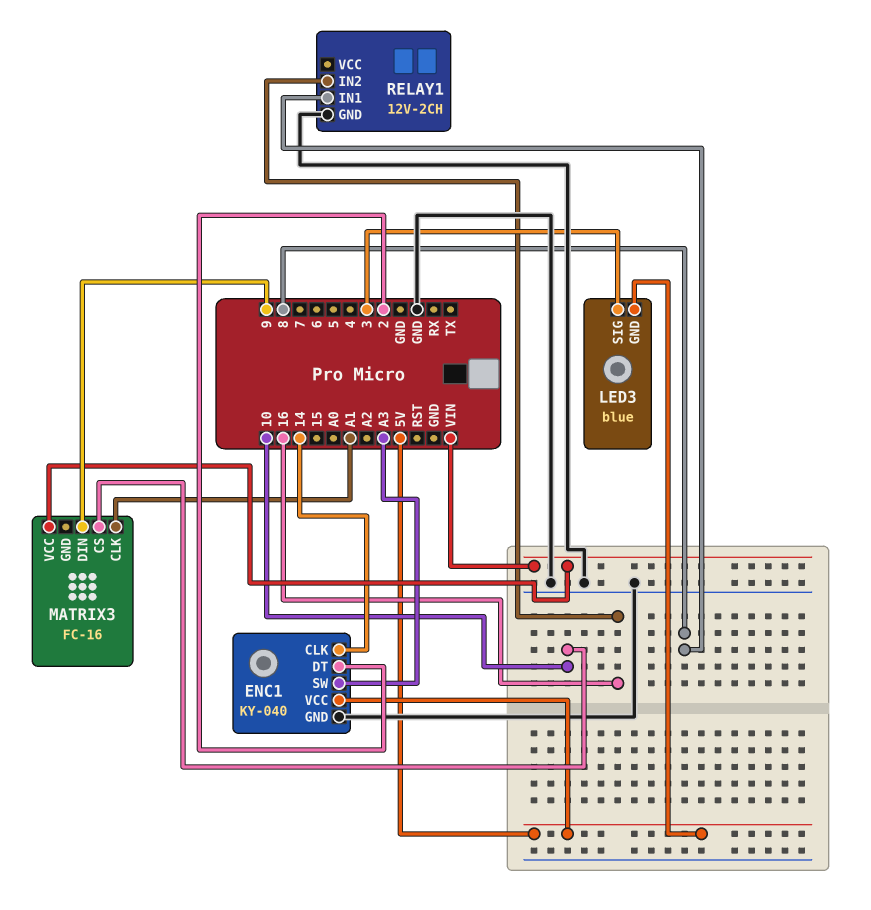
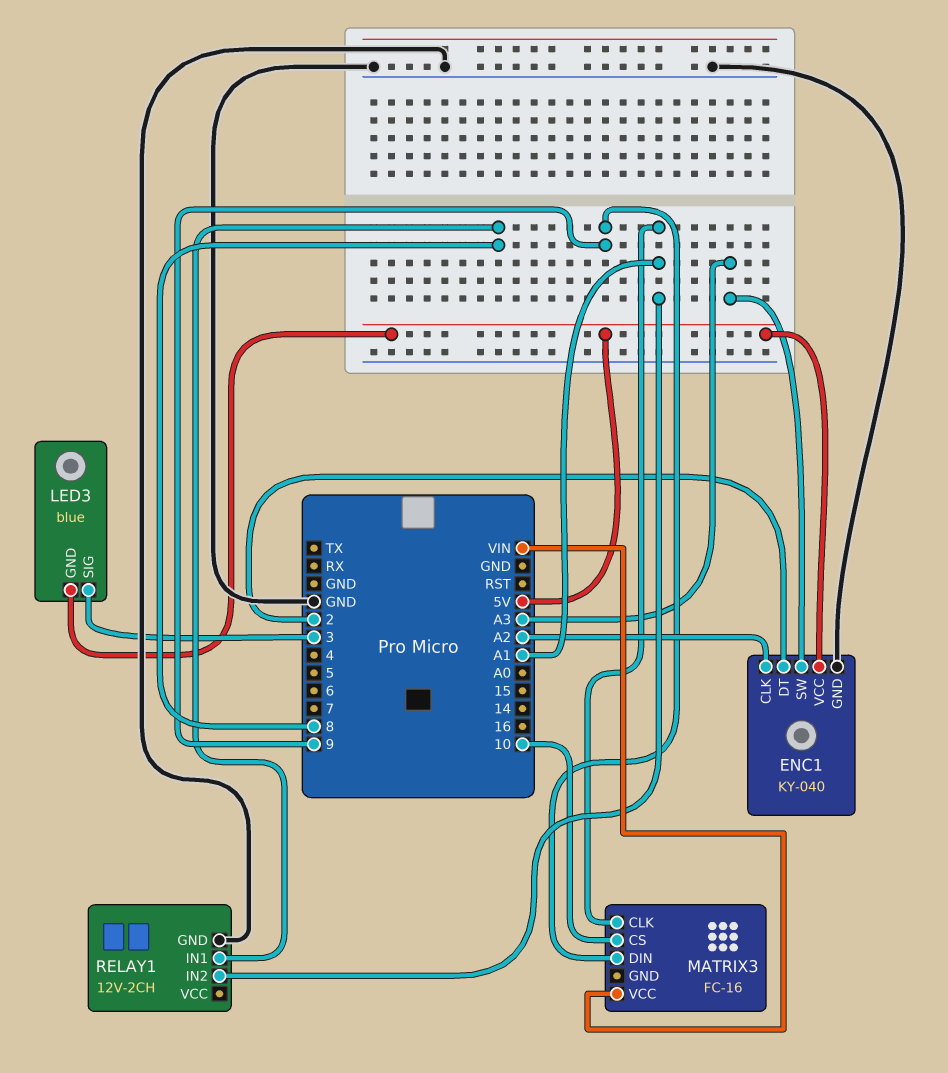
ENC1 pin CLK: 14 -> A2
RELAY1 pin IN2: 16 -> A1

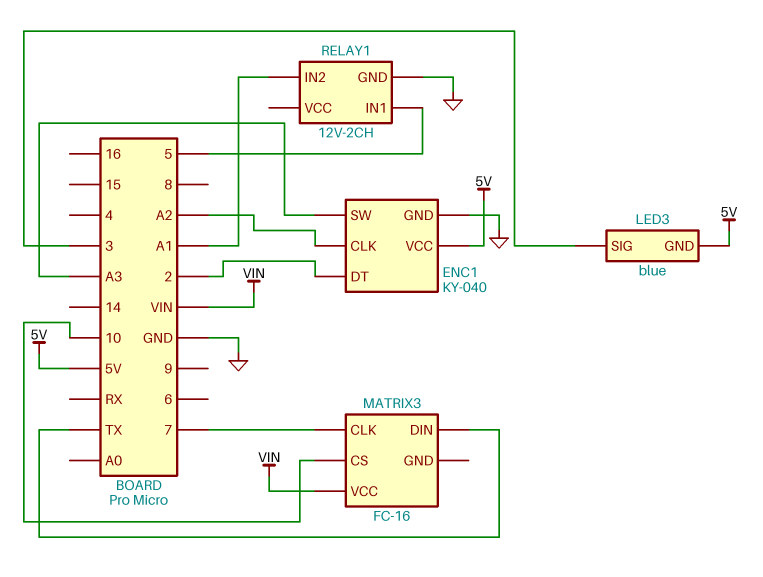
MATRIX3 pin CLK: A1 -> 7
MATRIX3 pin DIN: 9 -> TX
RELAY1 pin IN1: 8 -> 5

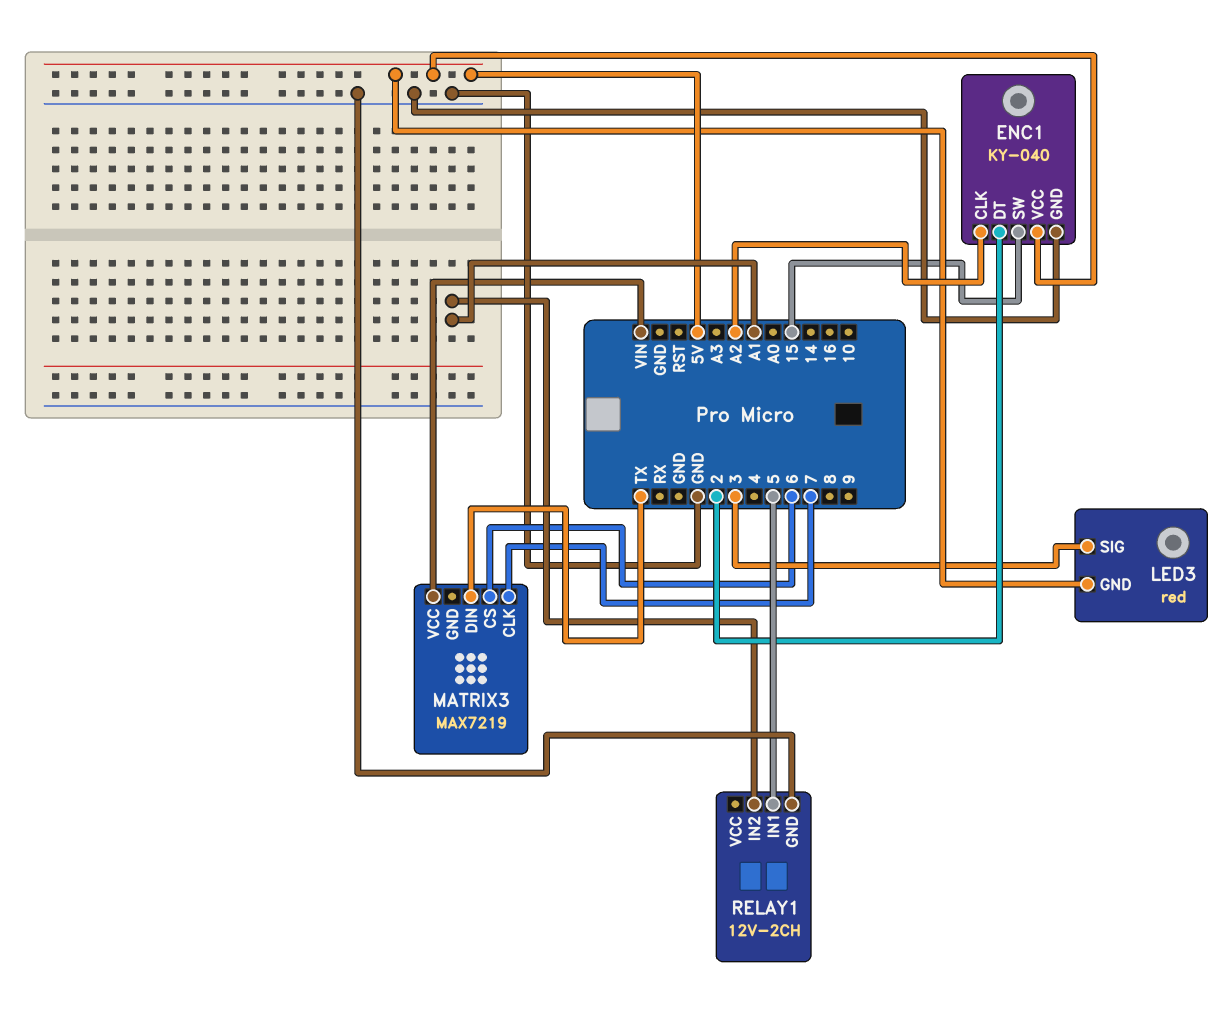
ENC1 pin SW: A3 -> 15
LED3: blue -> red
MATRIX3: FC-16 -> MAX7219
MATRIX3 pin CS: 10 -> 6

